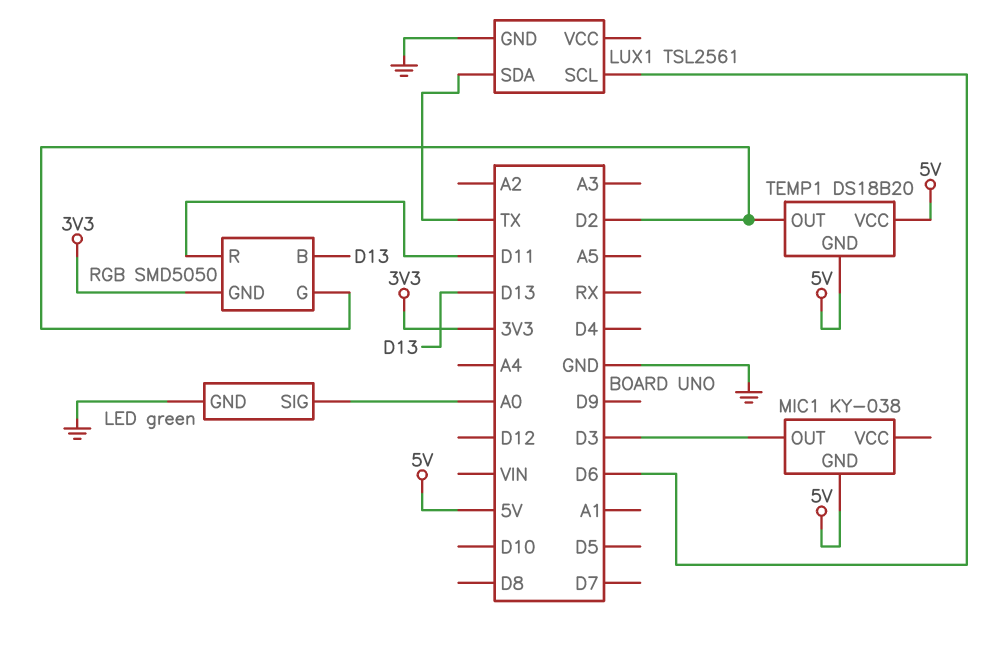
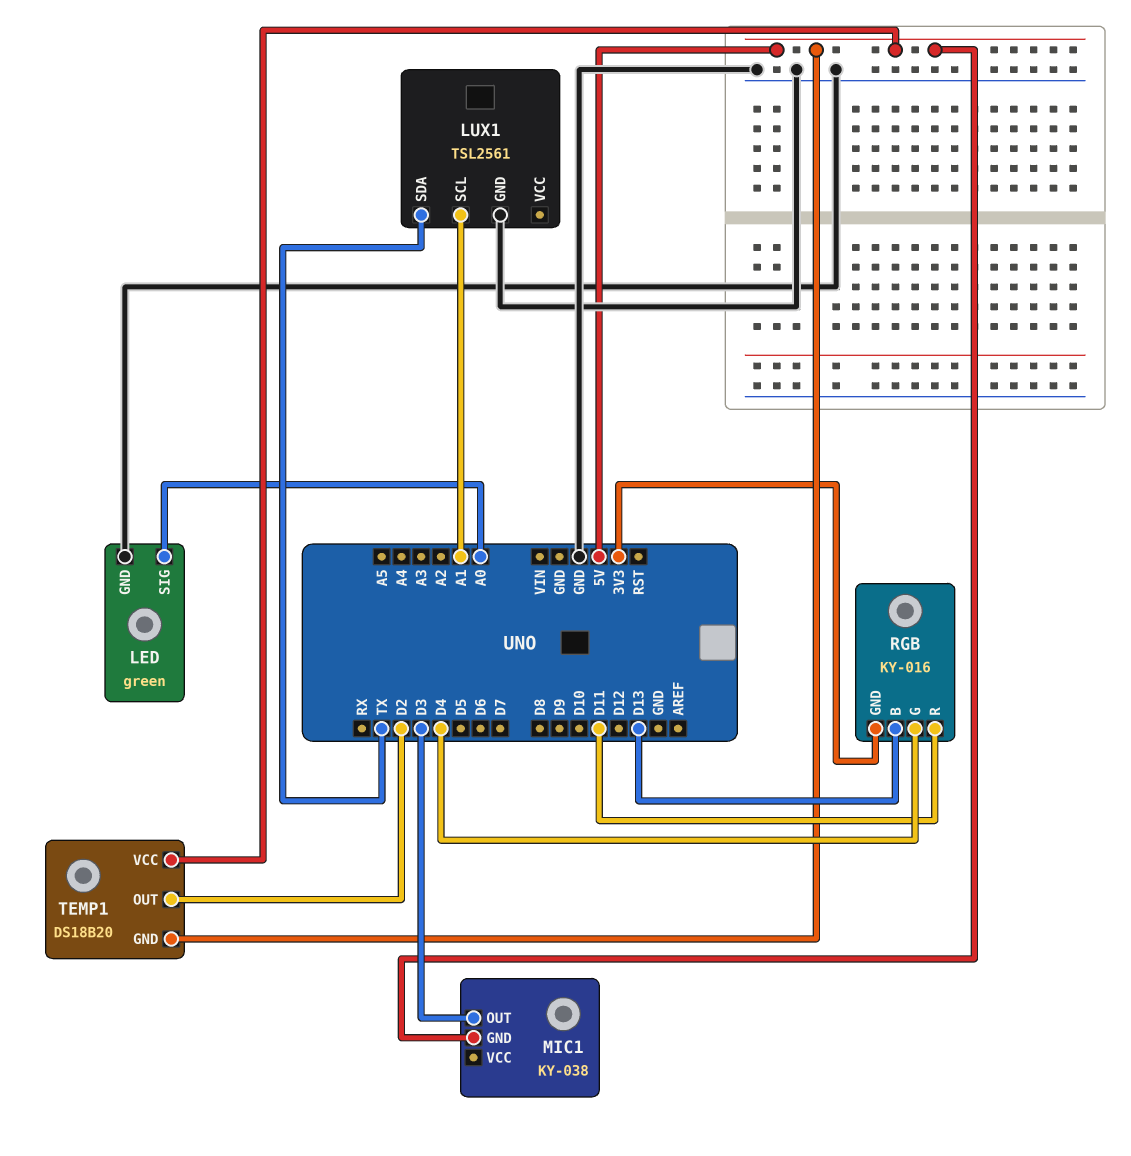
LUX1 pin SCL: D6 -> A1
RGB: SMD5050 -> KY-016
RGB pin G: D2 -> D4

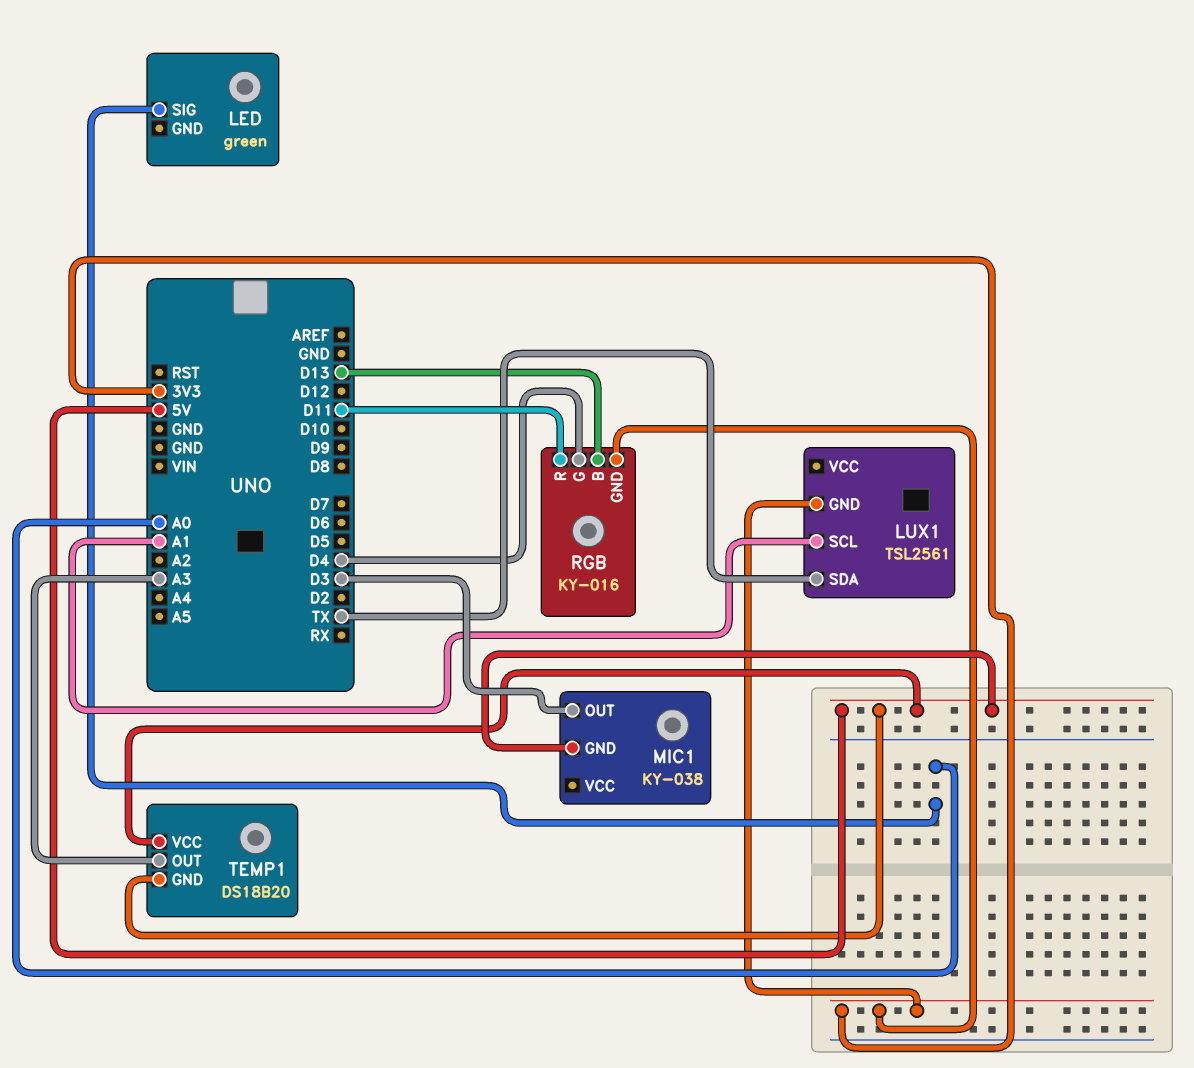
LED pin GND: GND -> none
LUX1 pin GND: GND -> 3V3
TEMP1 pin OUT: D2 -> A3

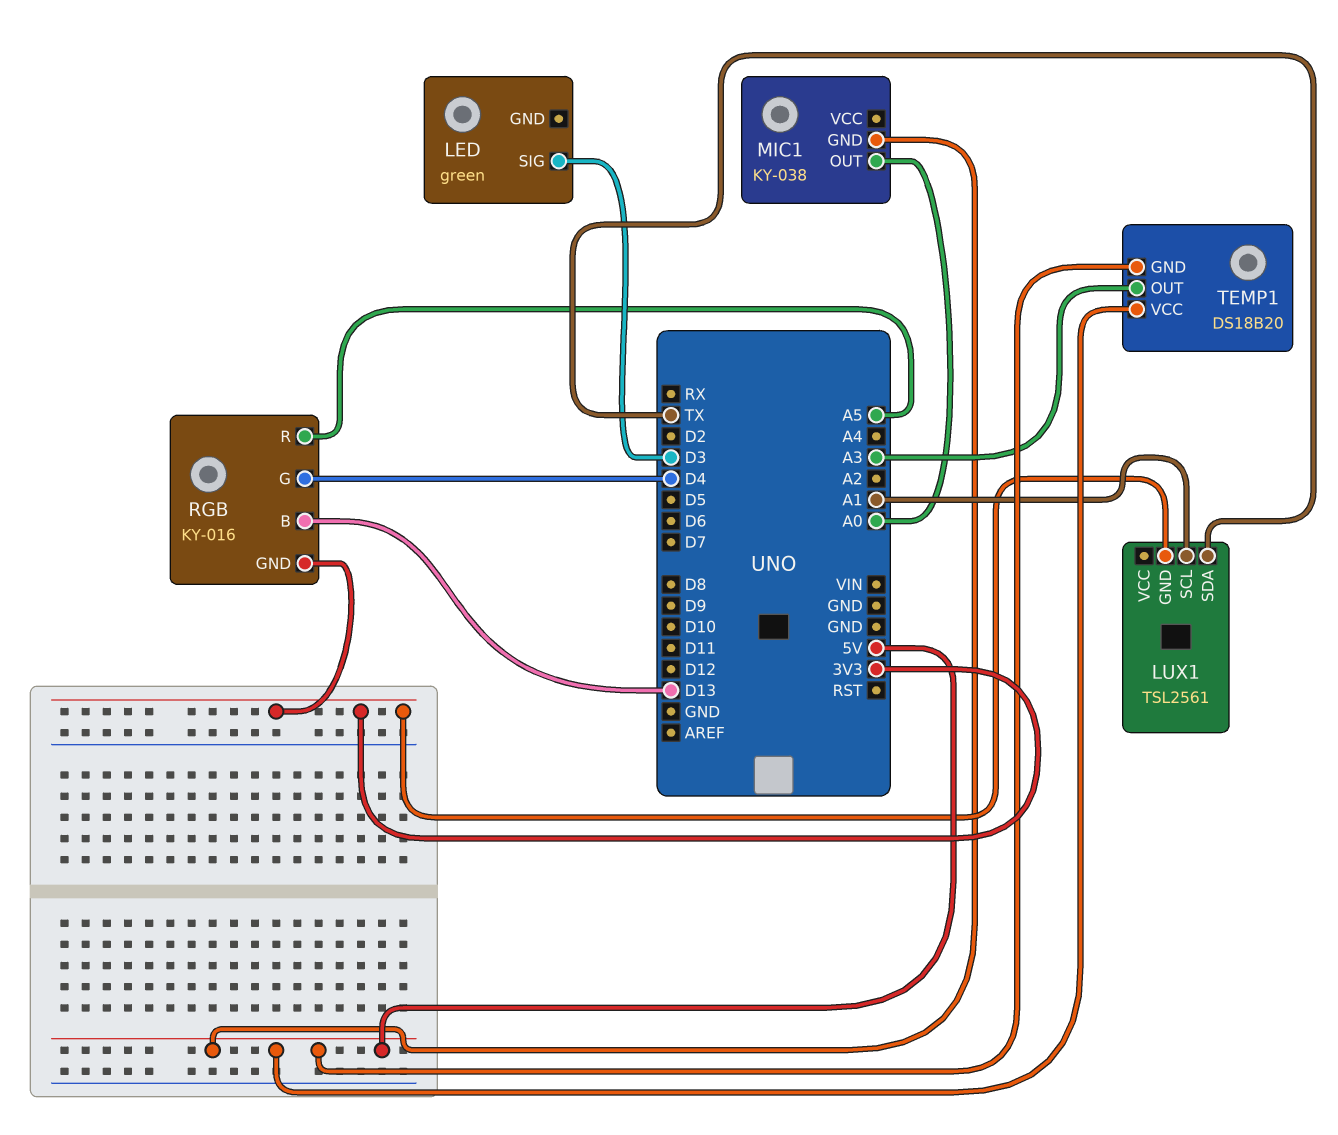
LED pin SIG: A0 -> D3
MIC1 pin OUT: D3 -> A0
RGB pin R: D11 -> A5

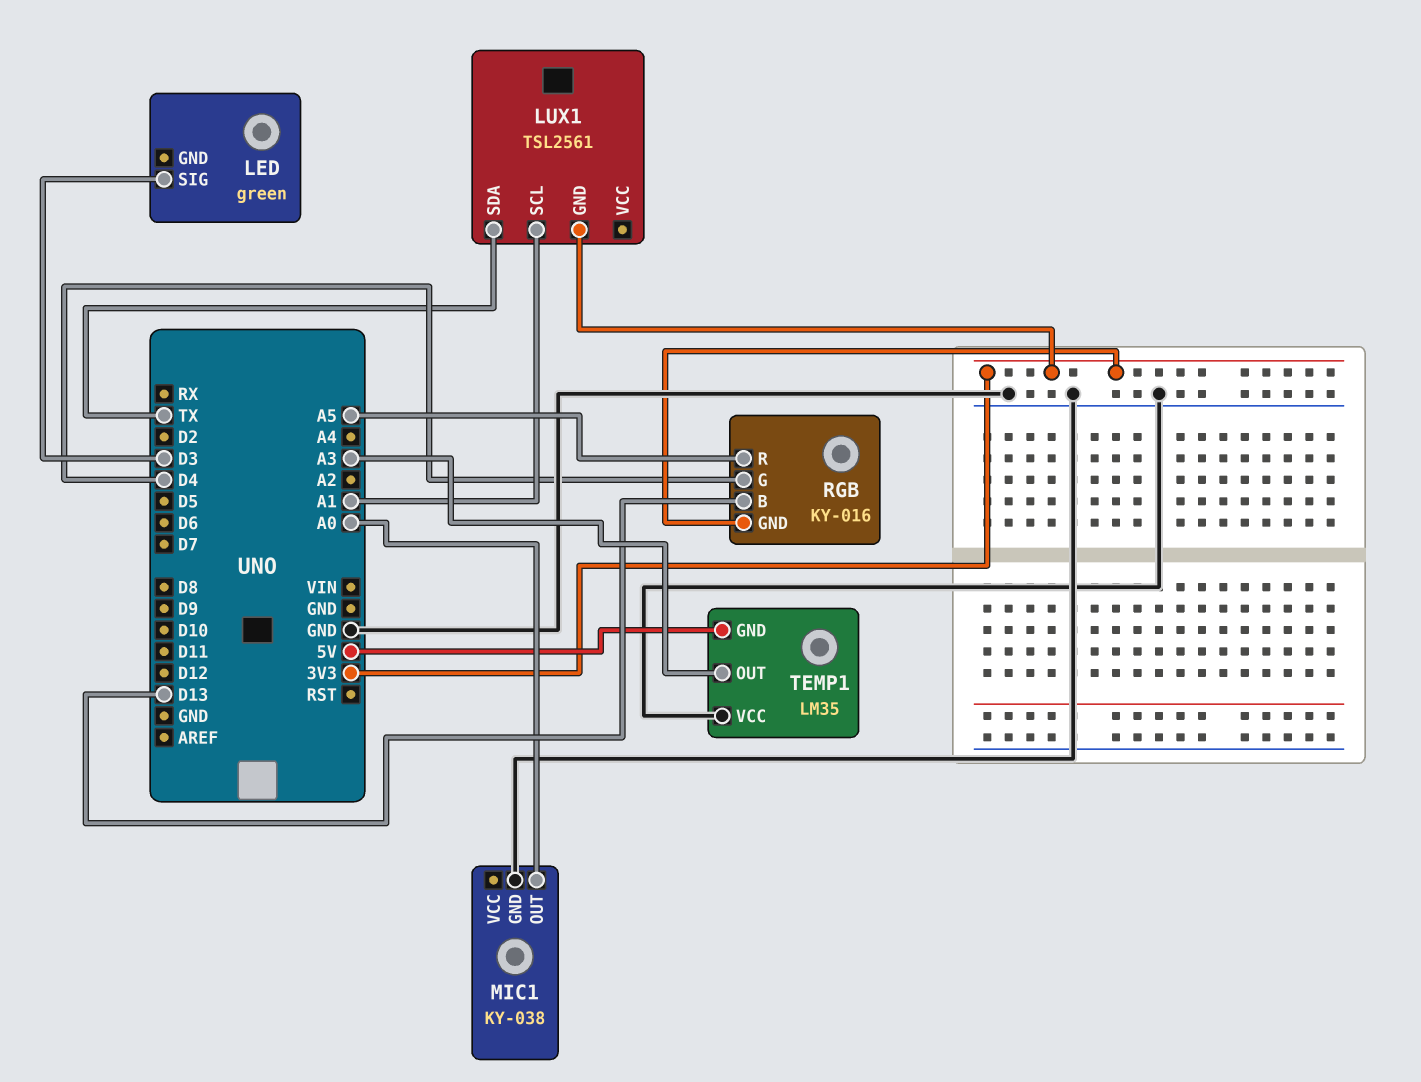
MIC1 pin GND: 5V -> GND
TEMP1: DS18B20 -> LM35
TEMP1 pin VCC: 5V -> GND

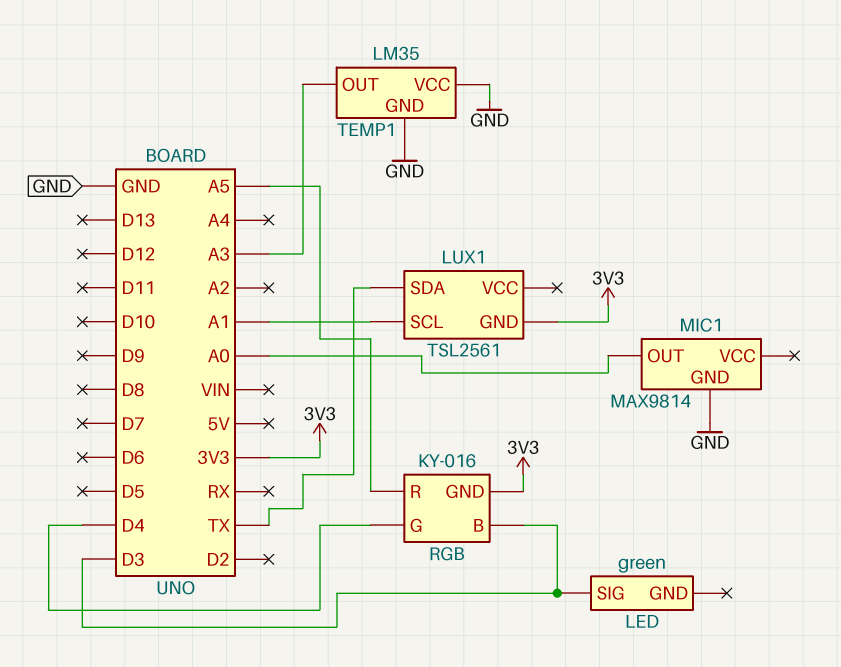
MIC1: KY-038 -> MAX9814
RGB pin B: D13 -> D3
TEMP1 pin GND: 5V -> GND

